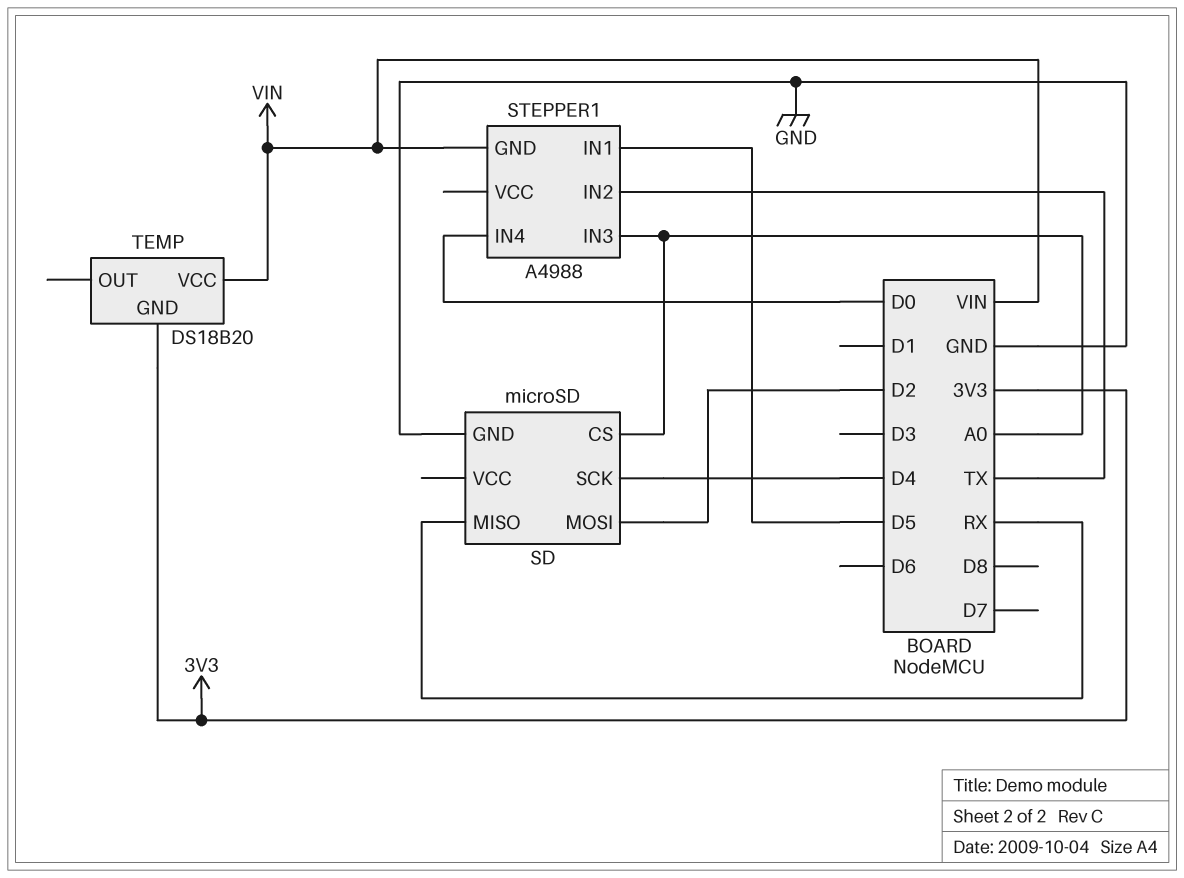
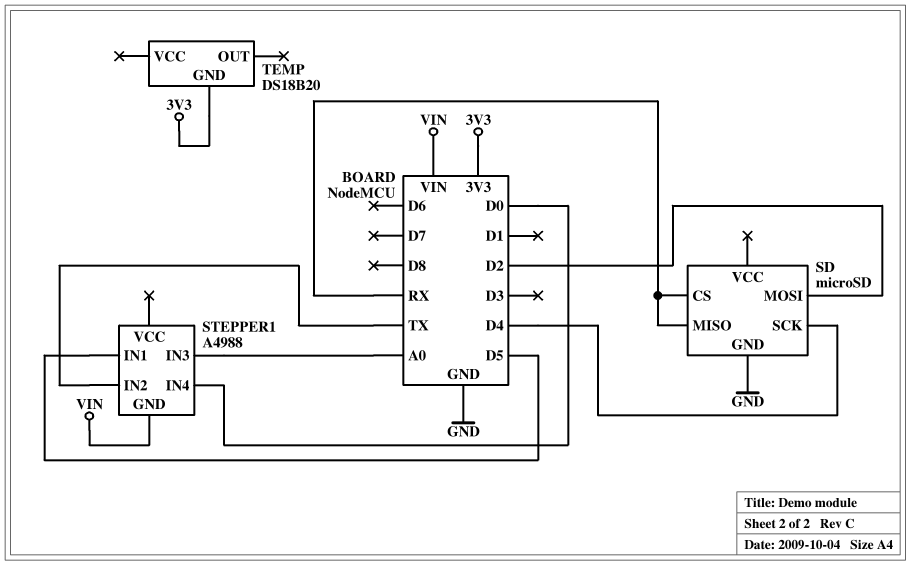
SD pin CS: A0 -> RX
TEMP pin VCC: VIN -> none

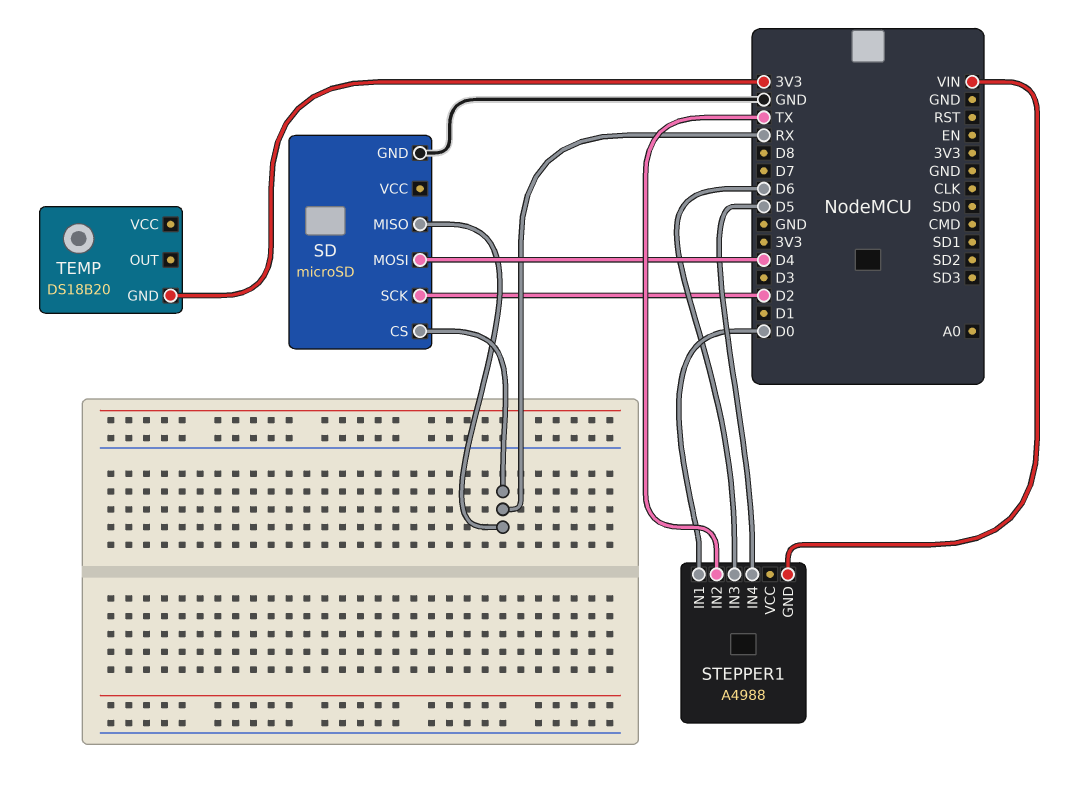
SD pin MOSI: D2 -> D4
SD pin SCK: D4 -> D2
STEPPER1 pin IN1: D5 -> D0
STEPPER1 pin IN3: A0 -> D6
STEPPER1 pin IN4: D0 -> D5

